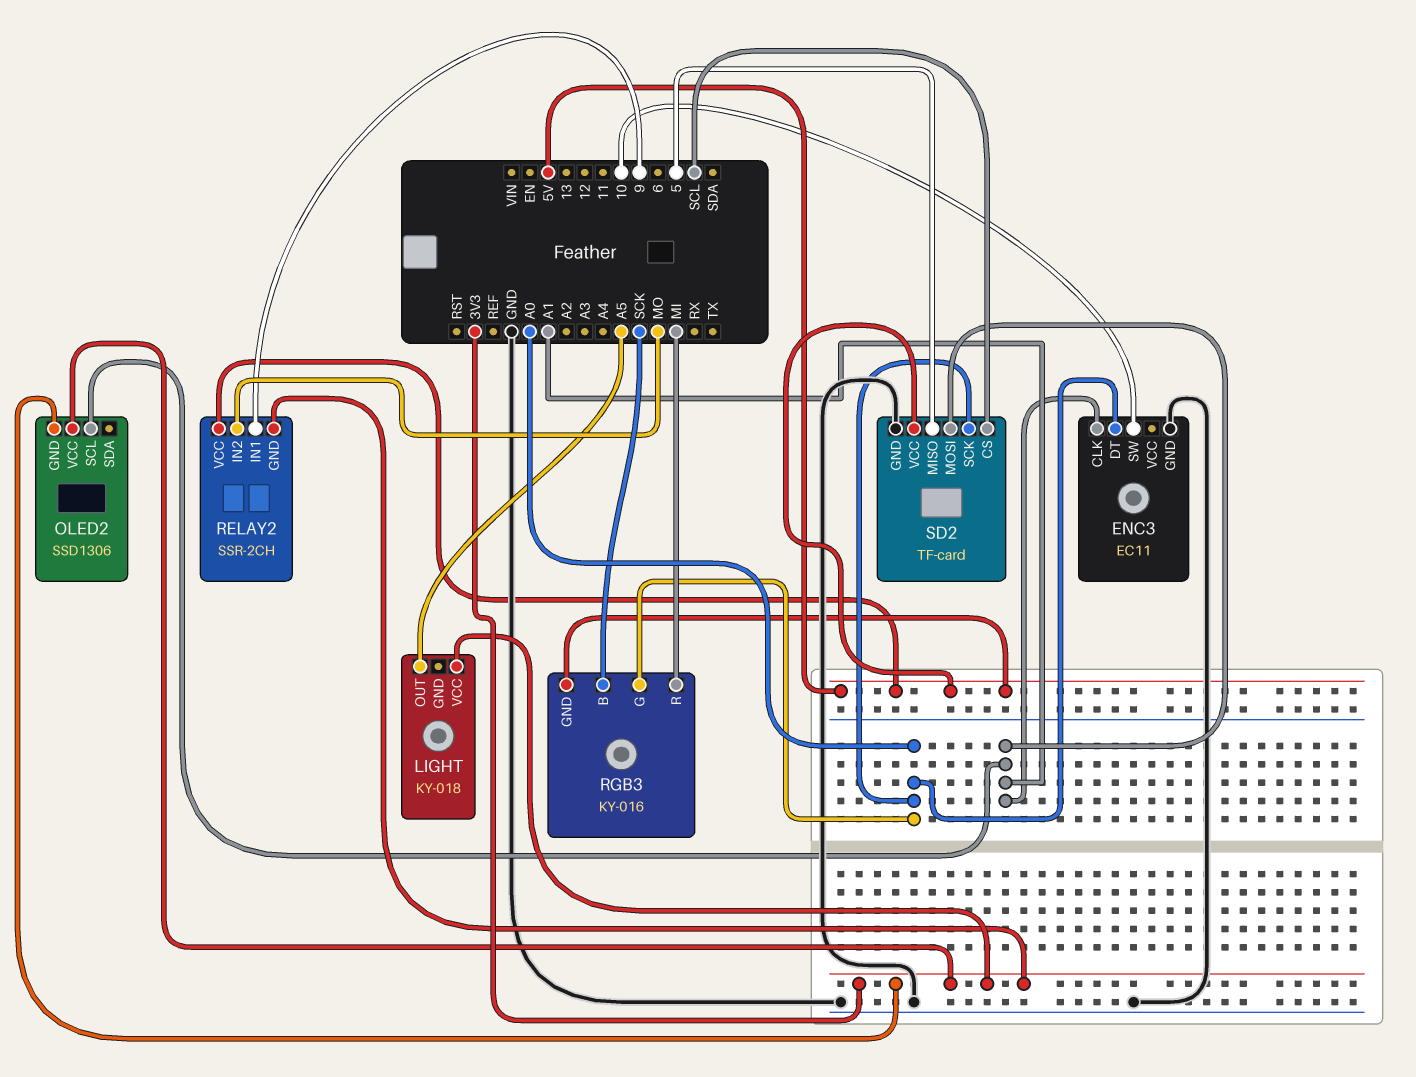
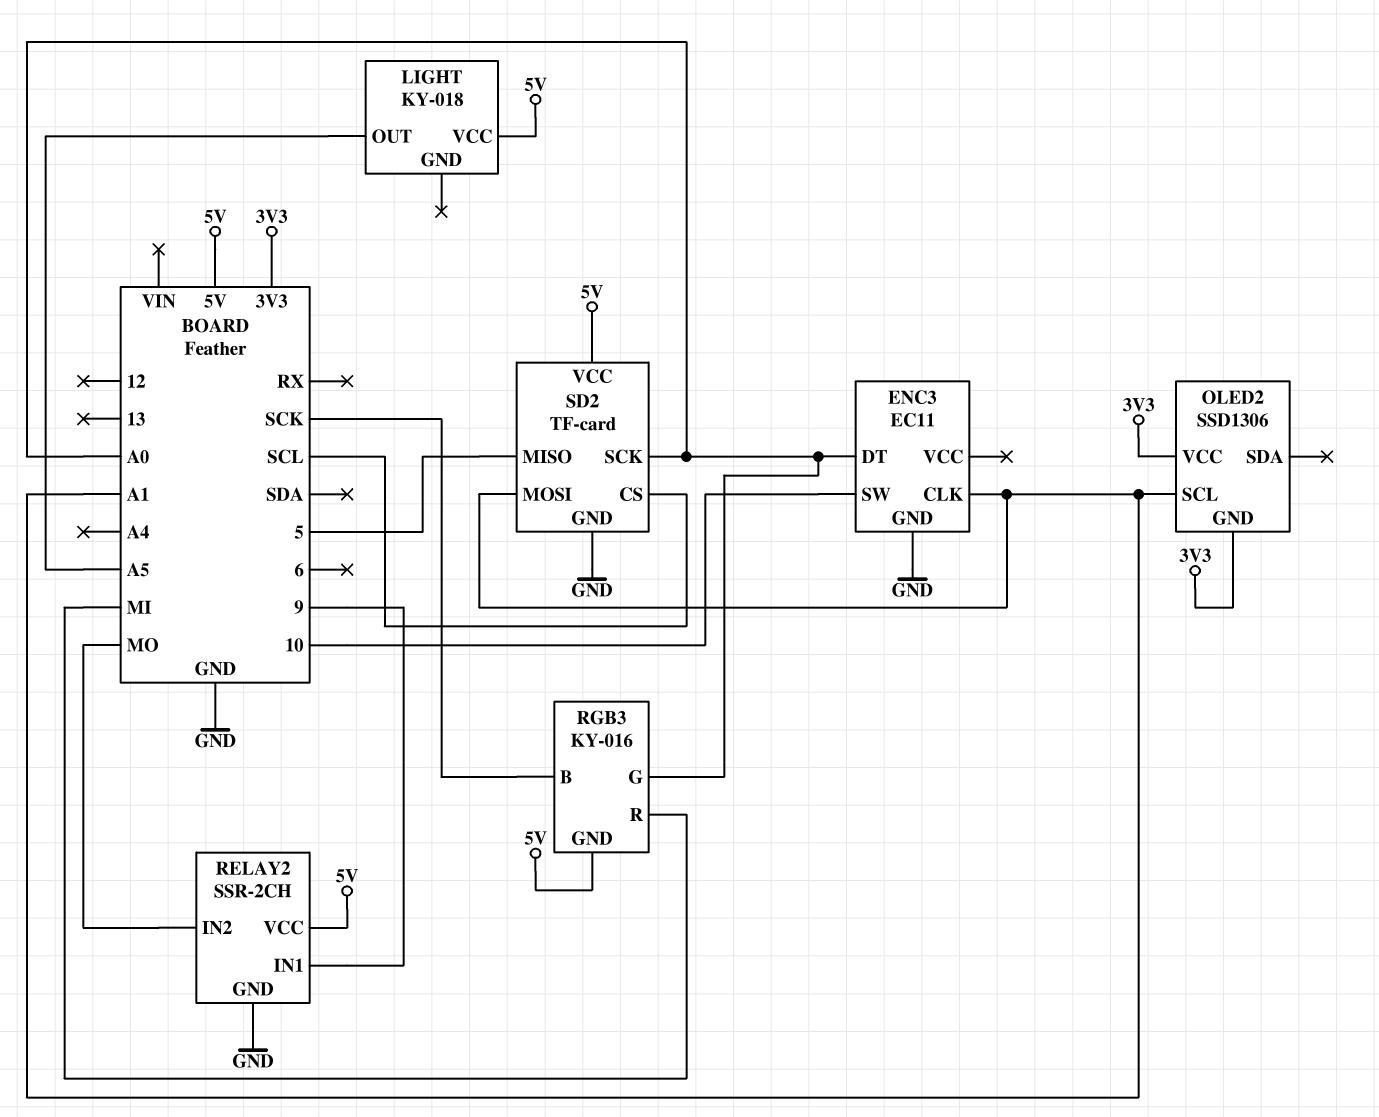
LIGHT pin VCC: 3V3 -> 5V
RELAY2 pin GND: 3V3 -> GND

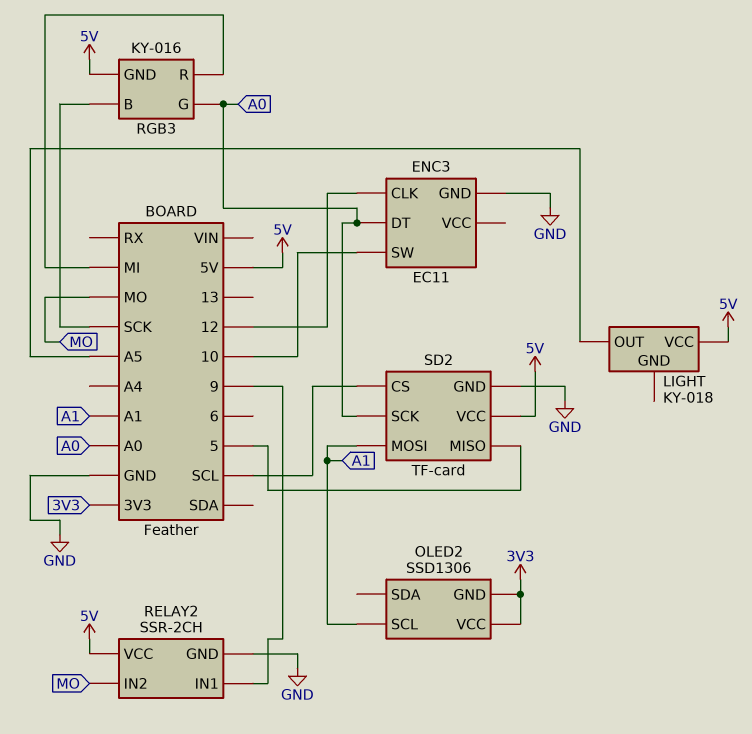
ENC3 pin CLK: A1 -> 12

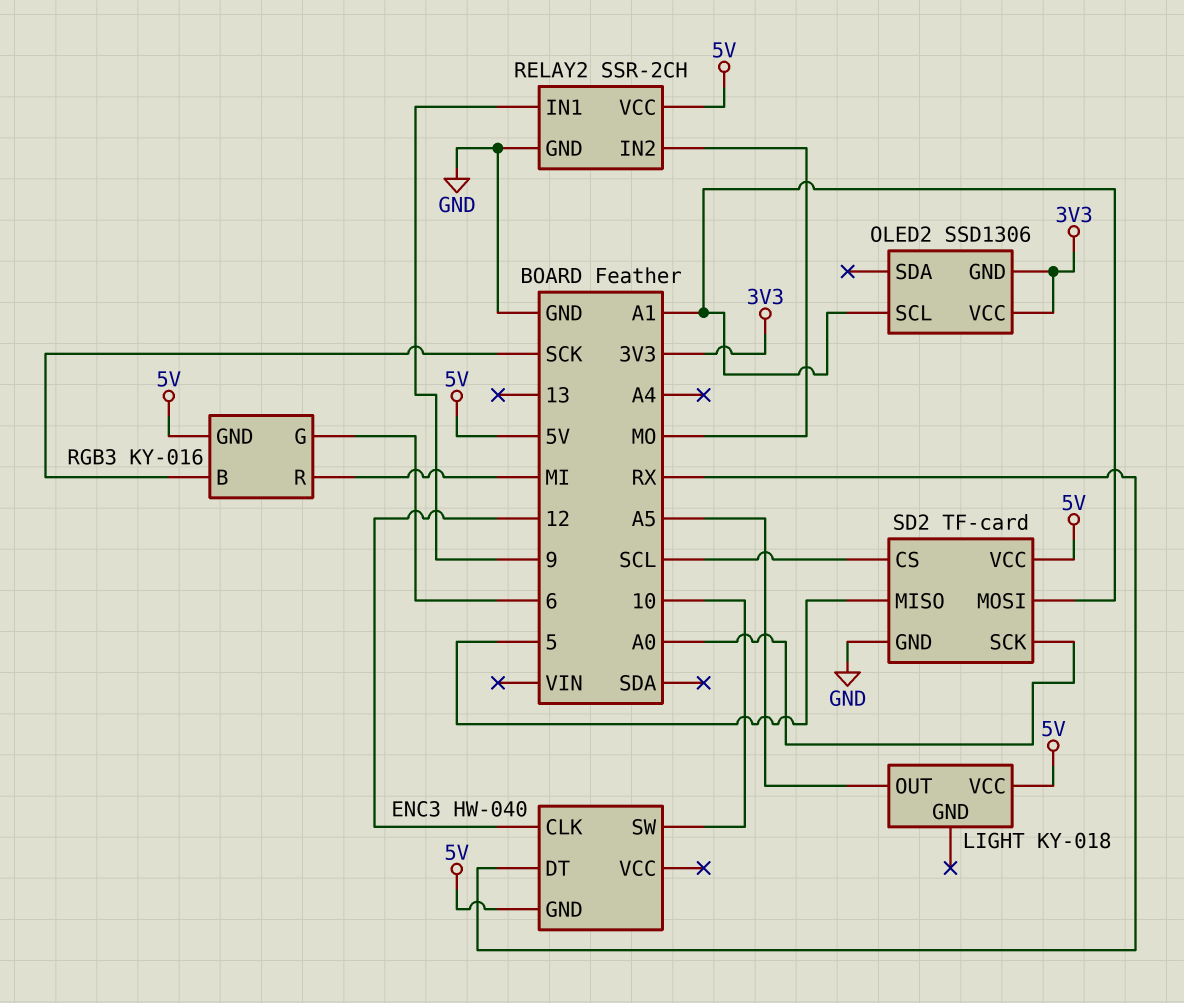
ENC3: EC11 -> HW-040
ENC3 pin DT: A0 -> RX
ENC3 pin GND: GND -> 5V
RGB3 pin G: A0 -> 6

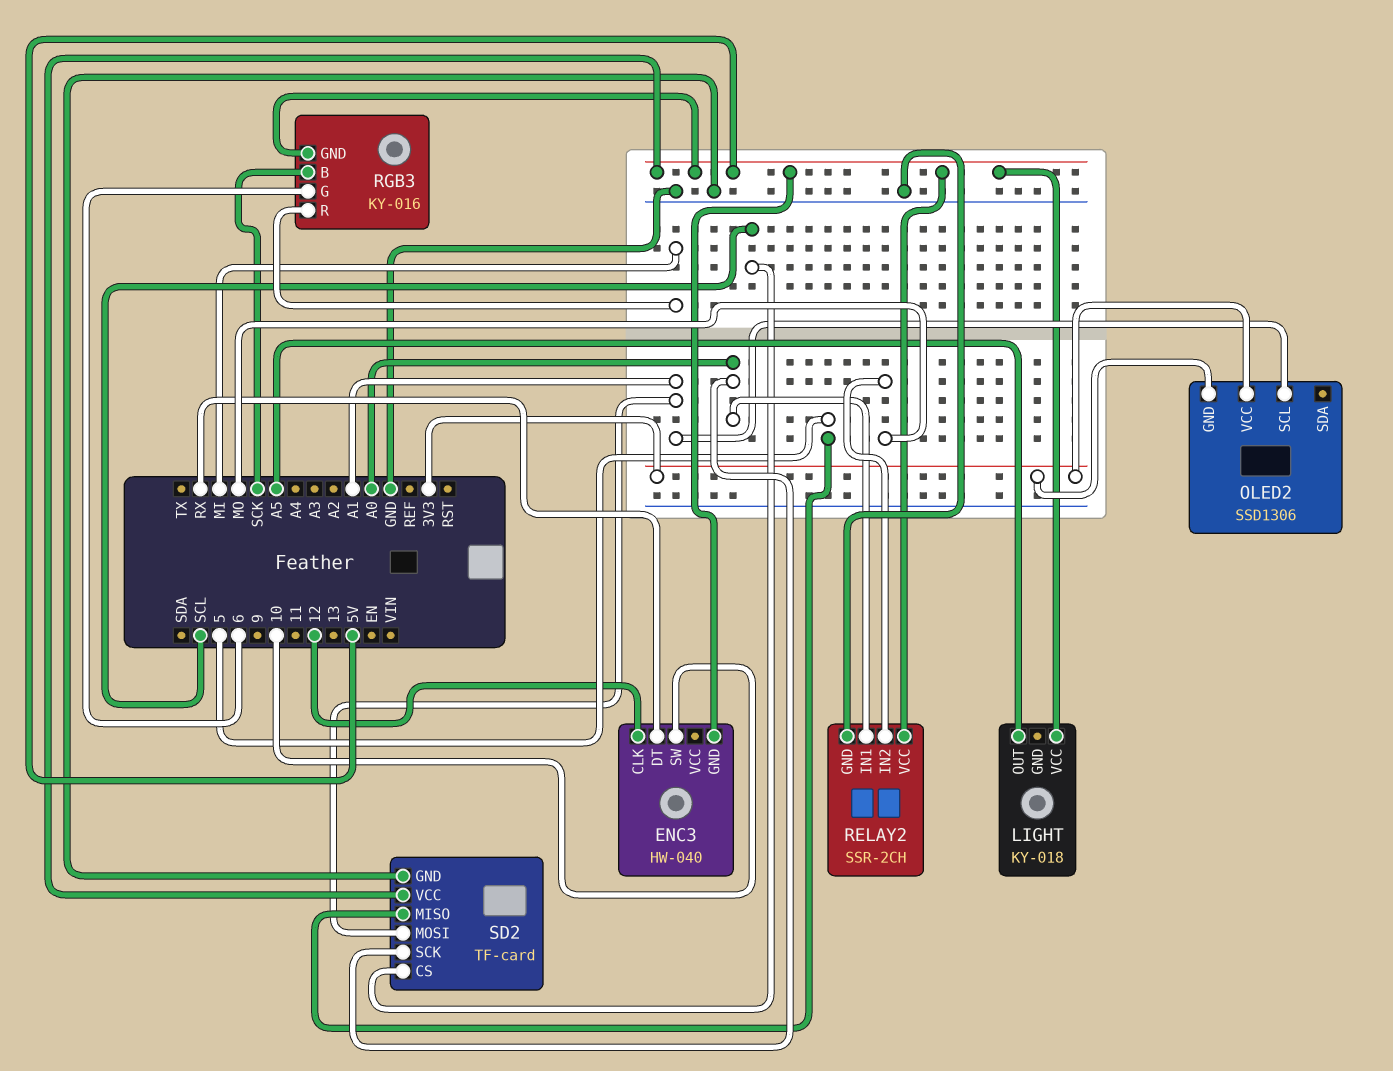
RELAY2 pin IN1: 9 -> A0

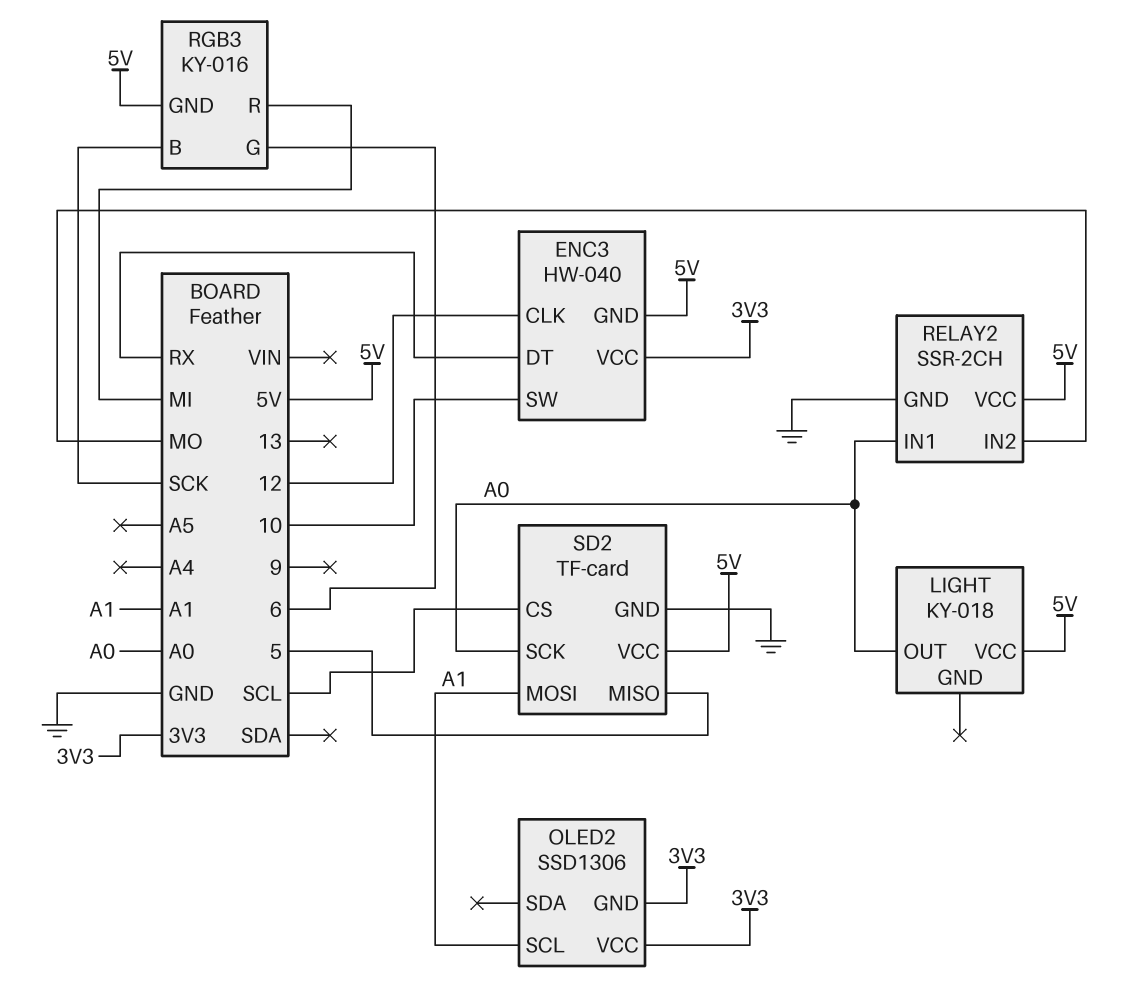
ENC3 pin VCC: none -> 3V3
LIGHT pin OUT: A5 -> A0

